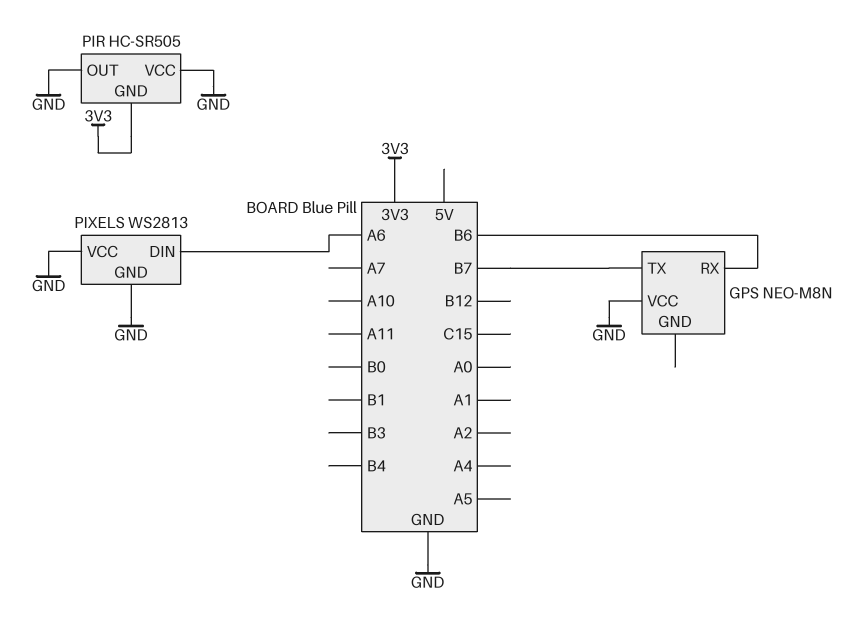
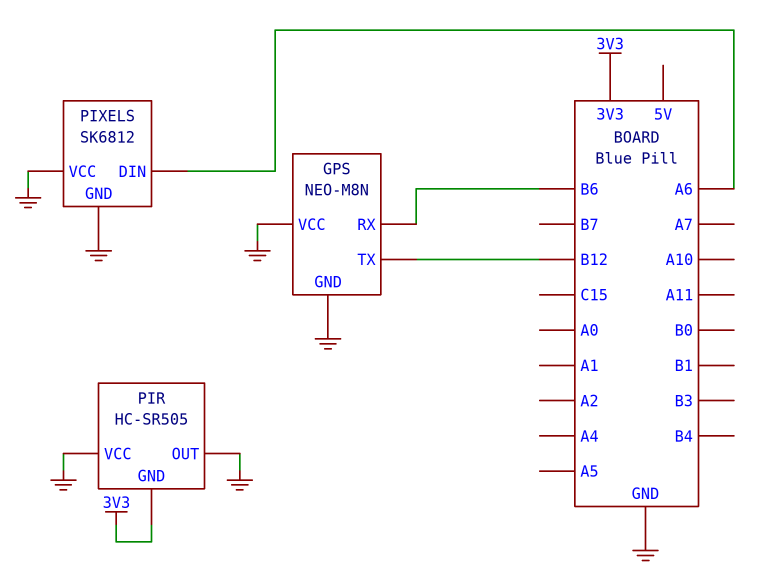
GPS pin GND: none -> GND
GPS pin TX: B7 -> B12
PIXELS: WS2813 -> SK6812

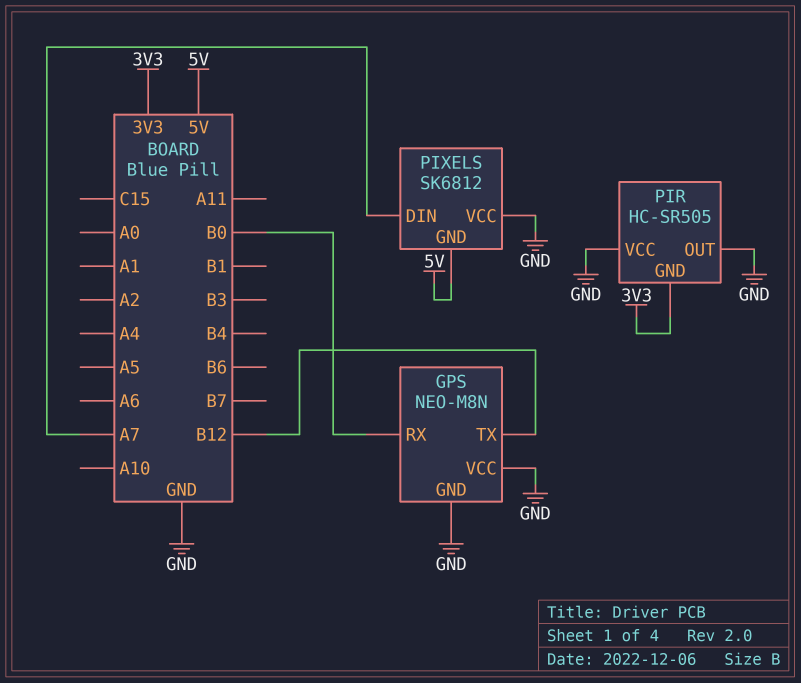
GPS pin RX: B6 -> B0
PIXELS pin DIN: A6 -> A7
PIXELS pin GND: GND -> 5V

